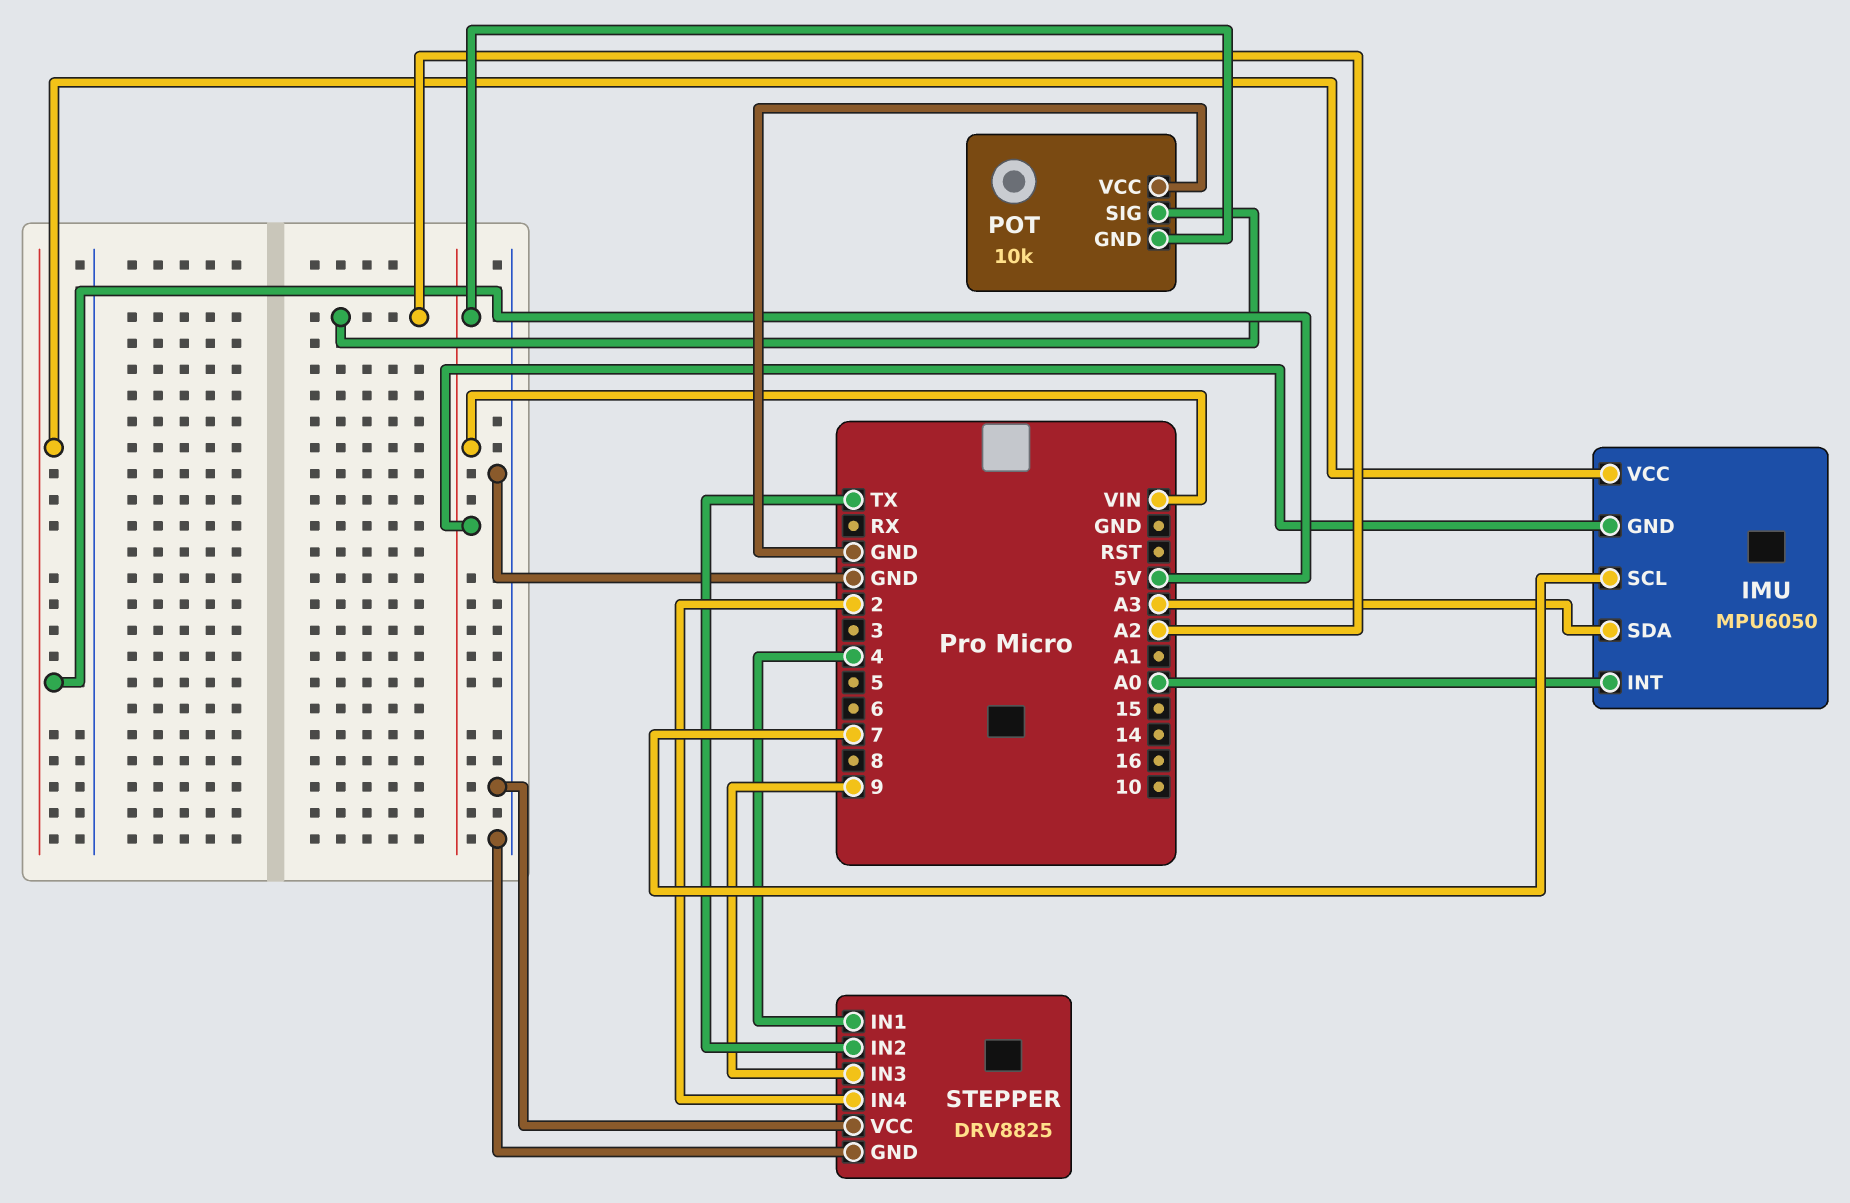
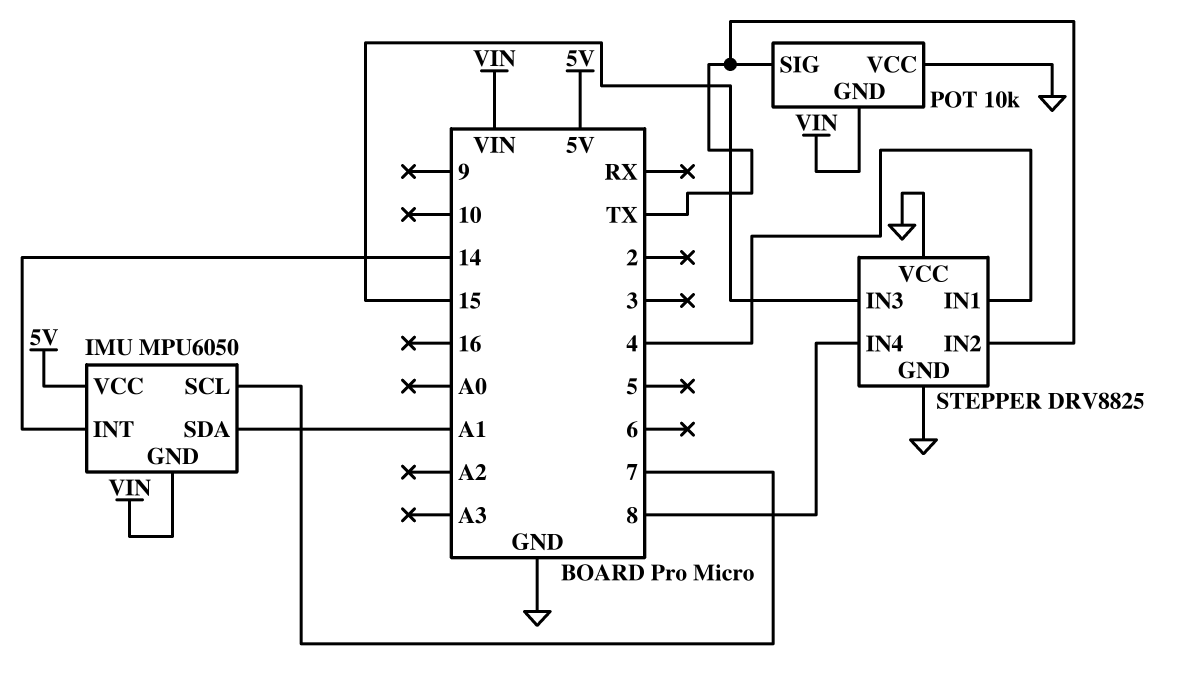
IMU pin INT: A0 -> 14
IMU pin SDA: A3 -> A1
POT pin SIG: A2 -> TX
STEPPER pin IN3: 9 -> 15
STEPPER pin IN4: 2 -> 8

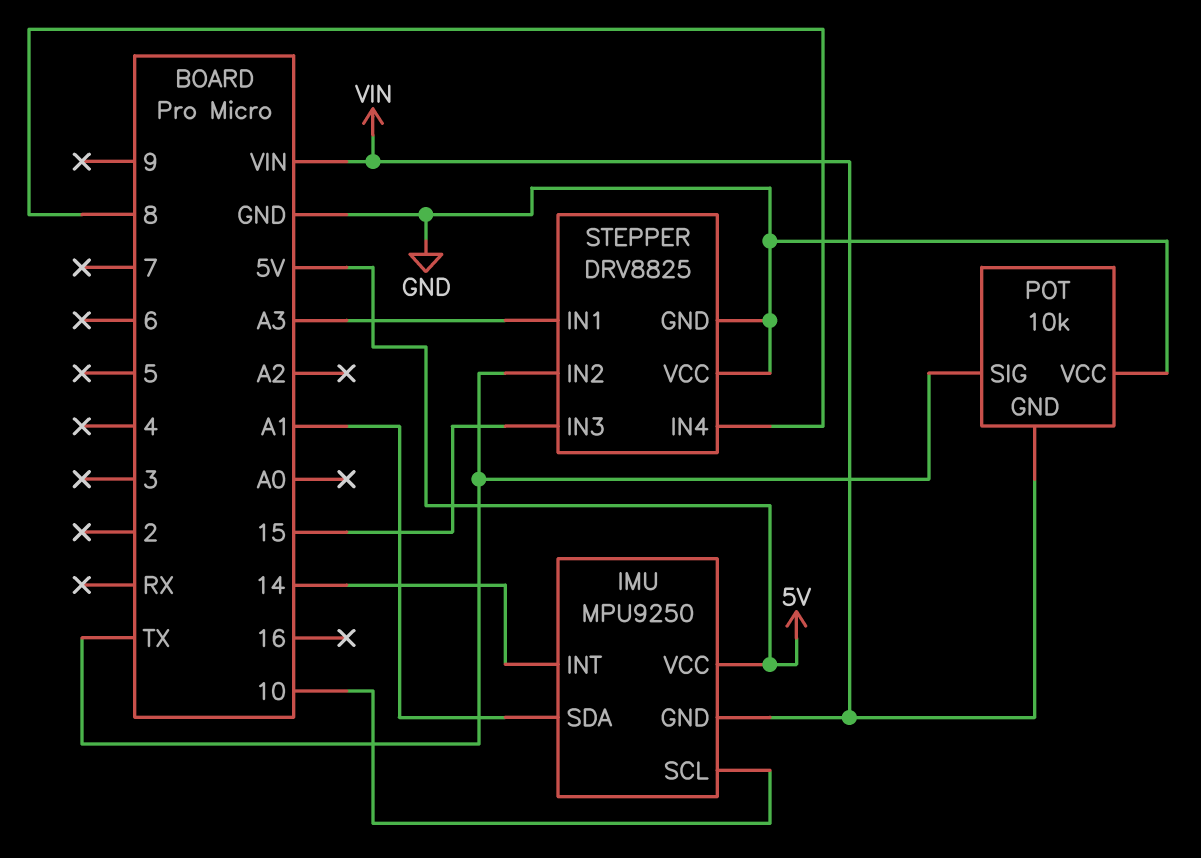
IMU: MPU6050 -> MPU9250
IMU pin SCL: 7 -> 10
STEPPER pin IN1: 4 -> A3

